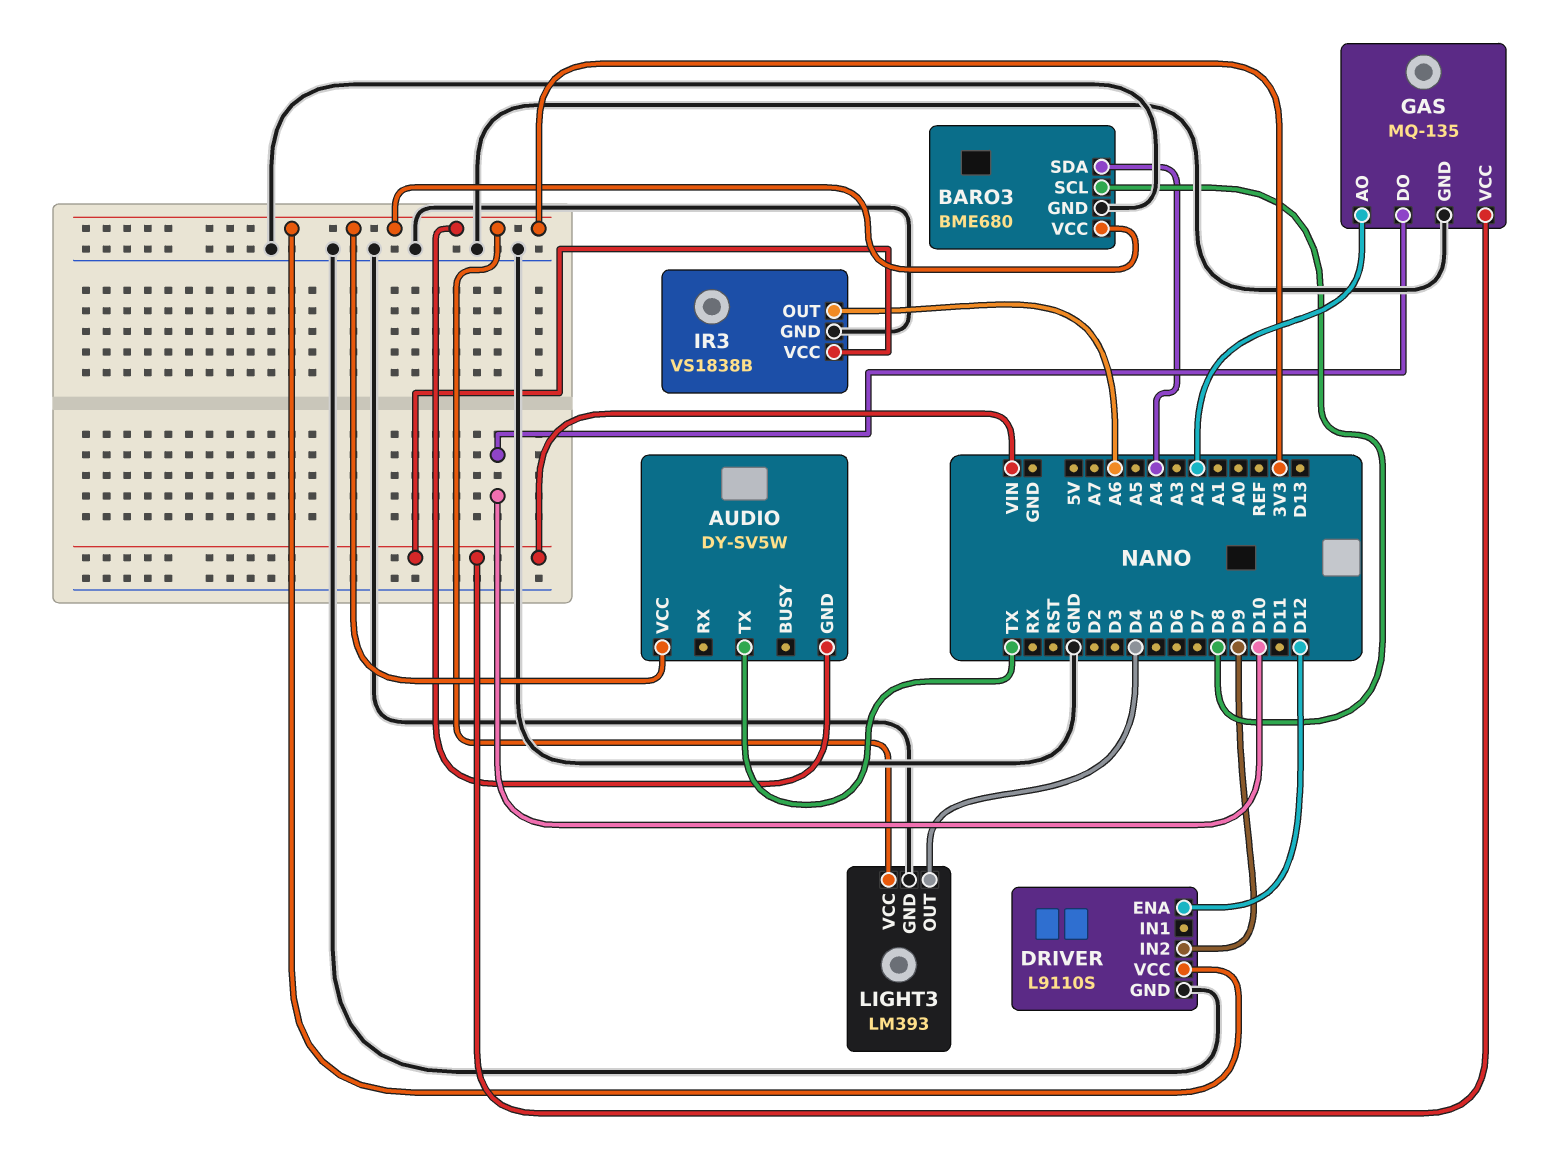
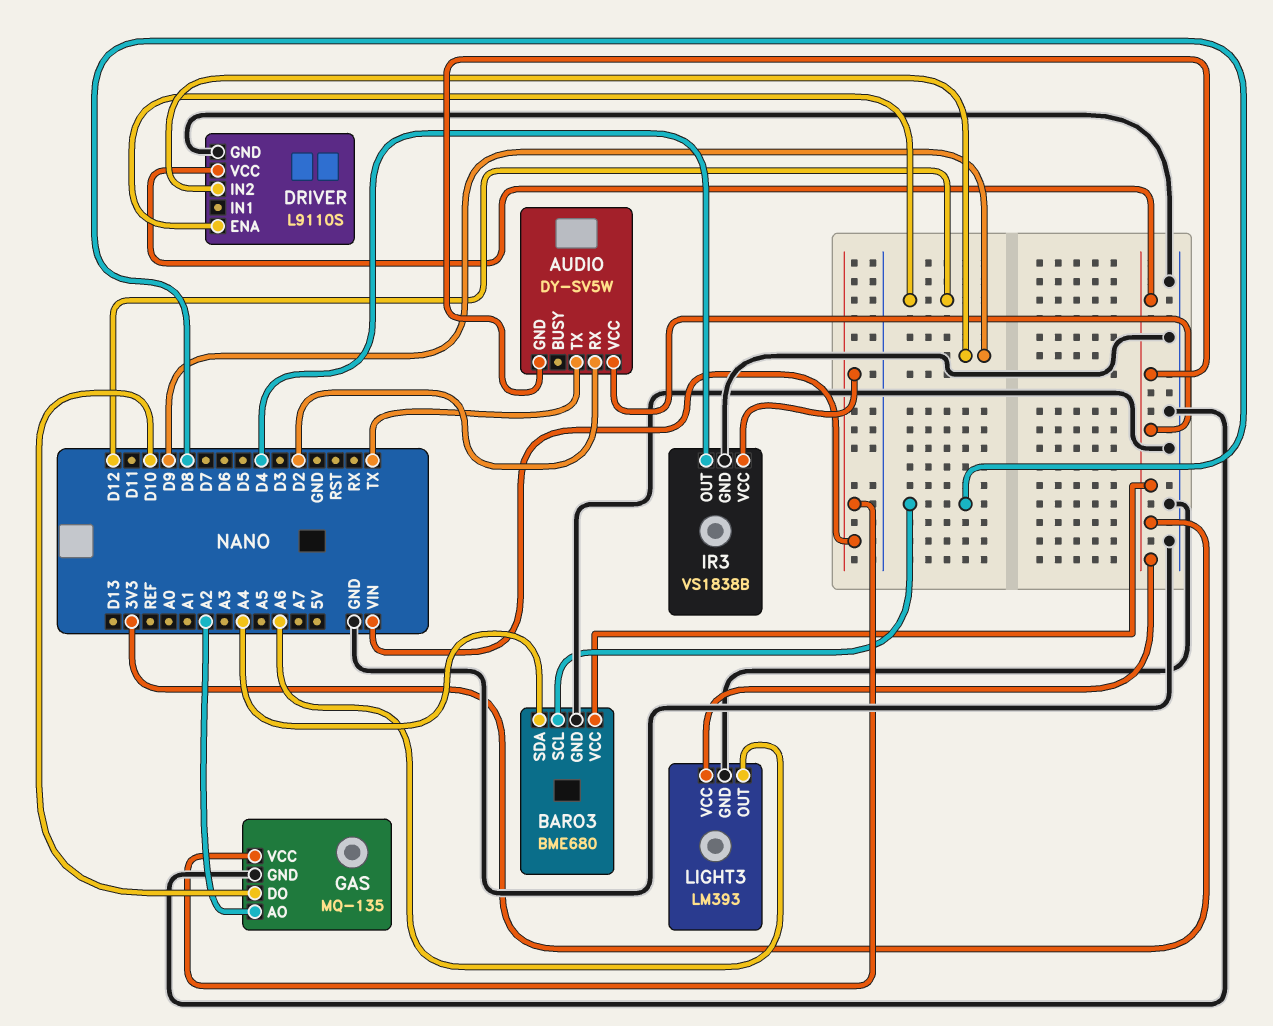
AUDIO pin RX: none -> D2
IR3 pin OUT: A6 -> D4
LIGHT3 pin OUT: D4 -> A6

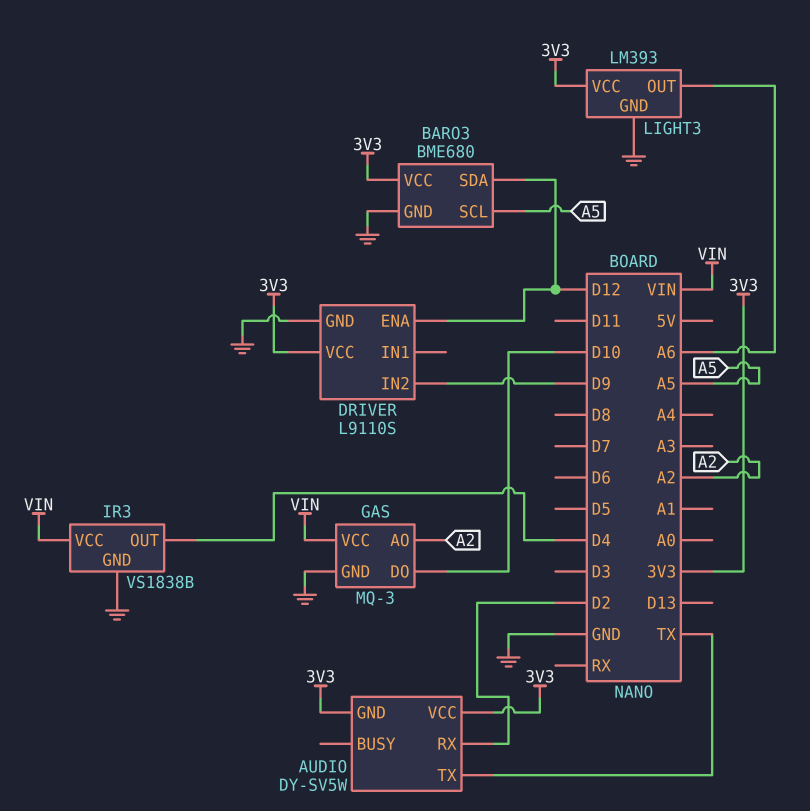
BARO3 pin SCL: D8 -> A5
BARO3 pin SDA: A4 -> D12
GAS: MQ-135 -> MQ-3

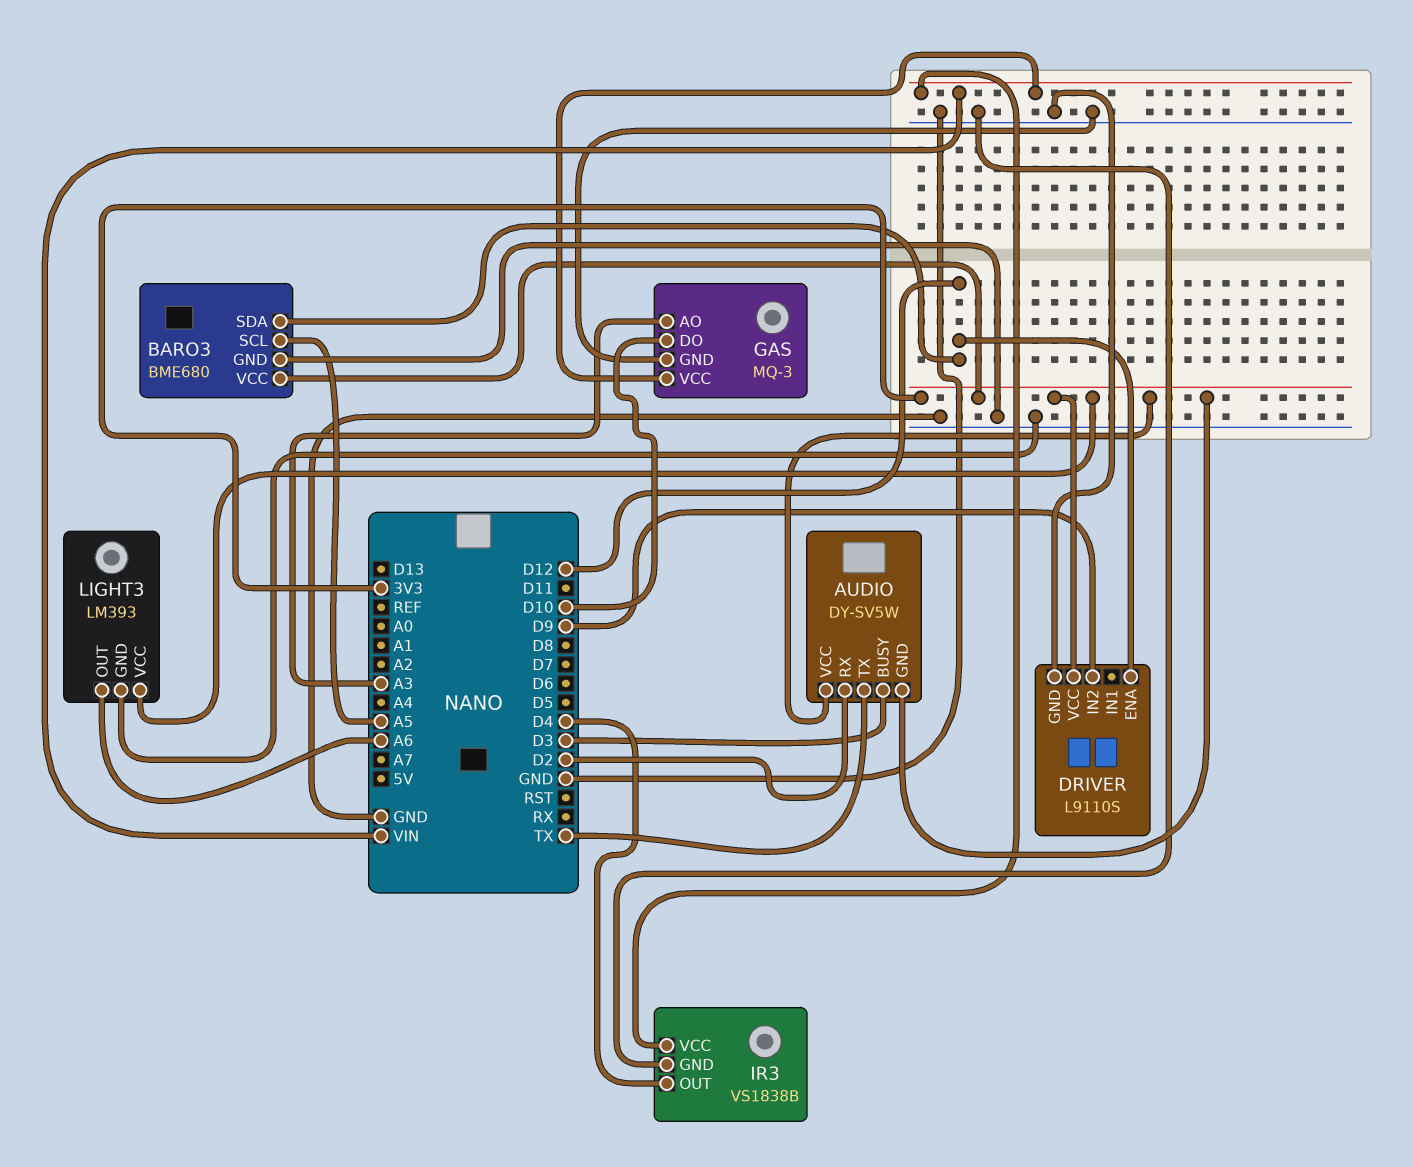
AUDIO pin BUSY: none -> D3
GAS pin AO: A2 -> A3

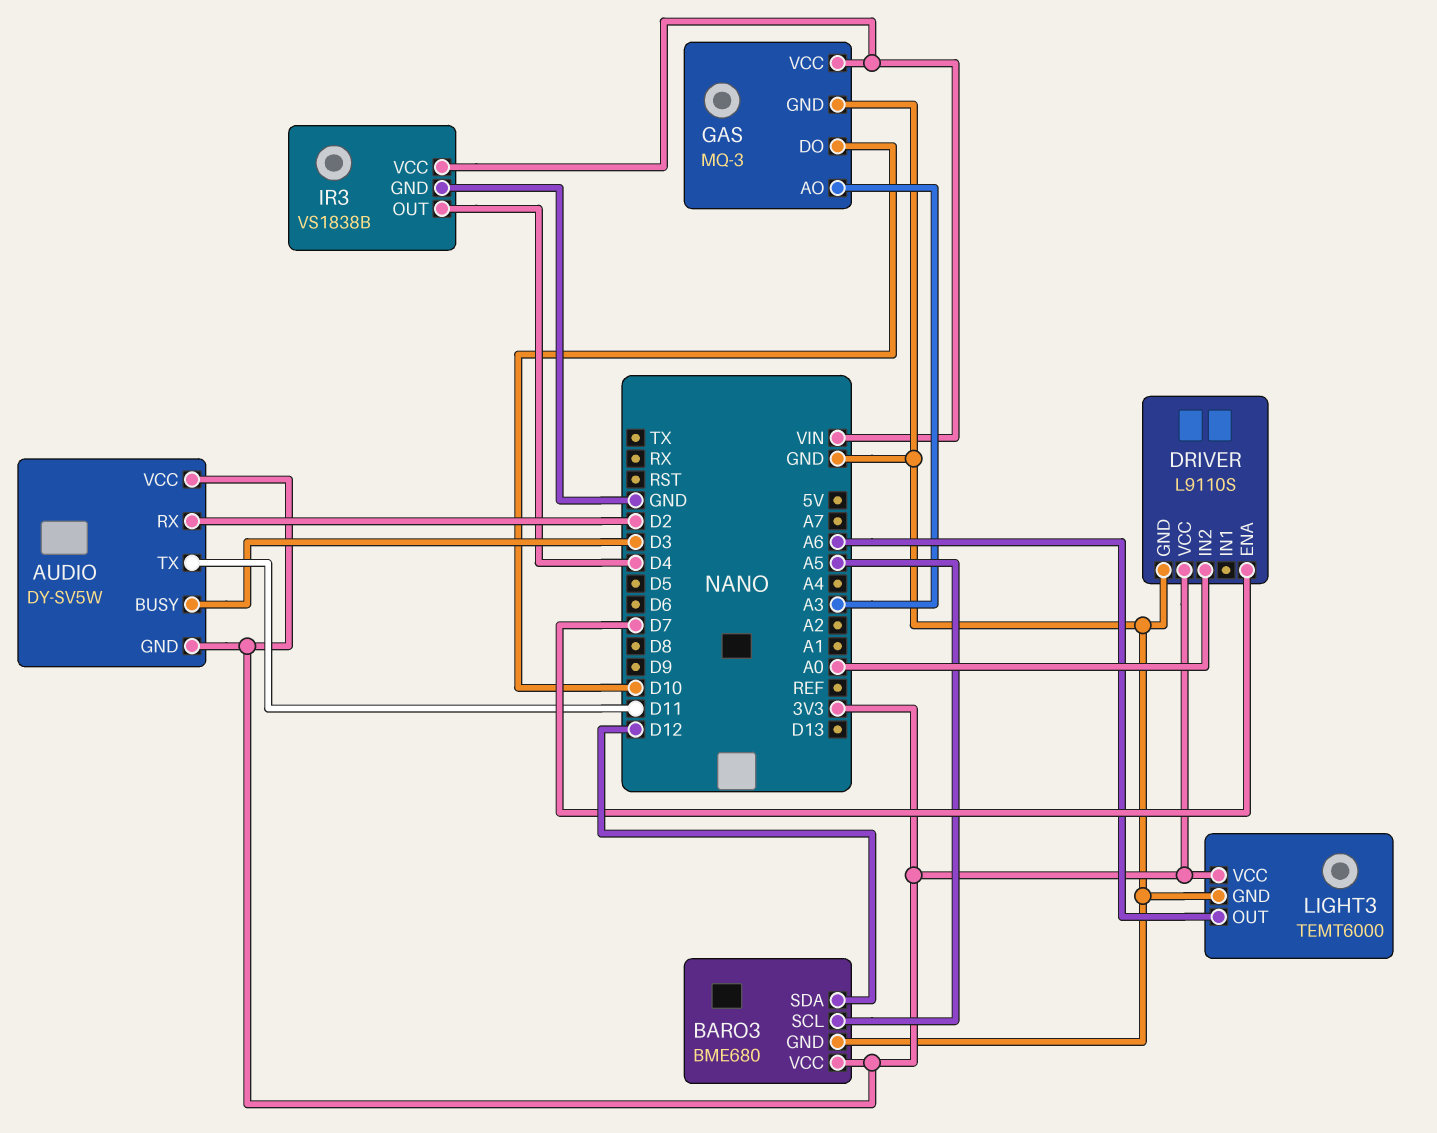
AUDIO pin TX: TX -> D11
DRIVER pin ENA: D12 -> D7
DRIVER pin IN2: D9 -> A0
LIGHT3: LM393 -> TEMT6000

